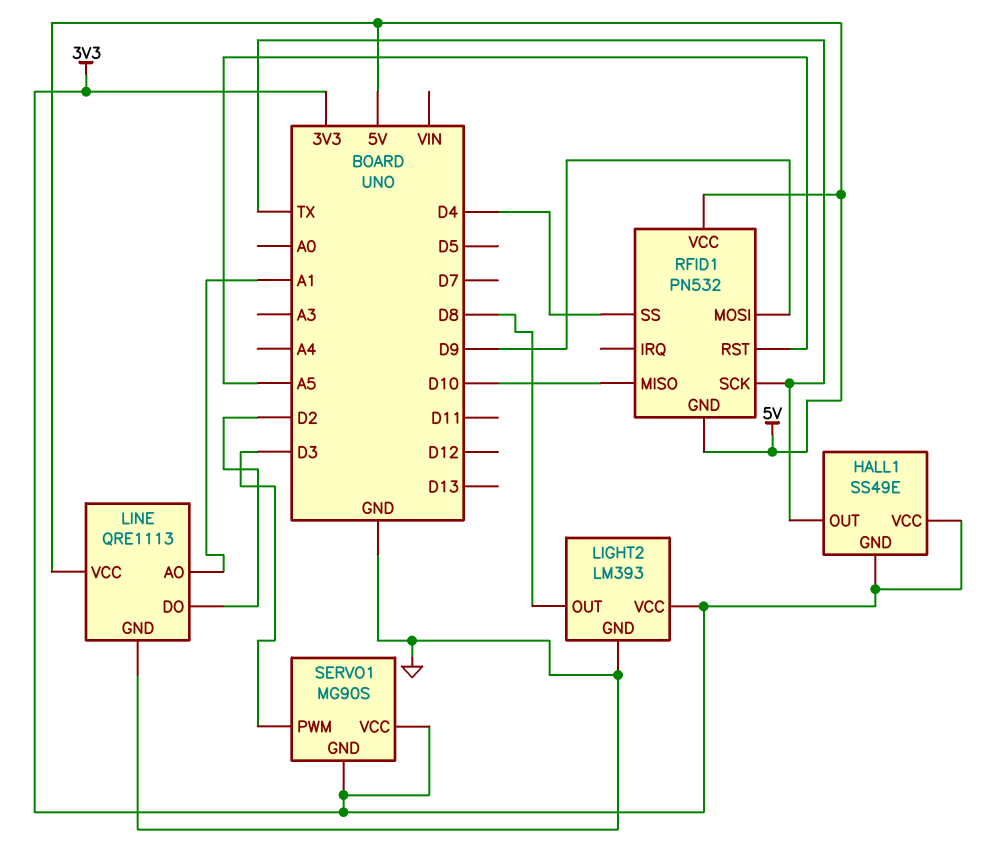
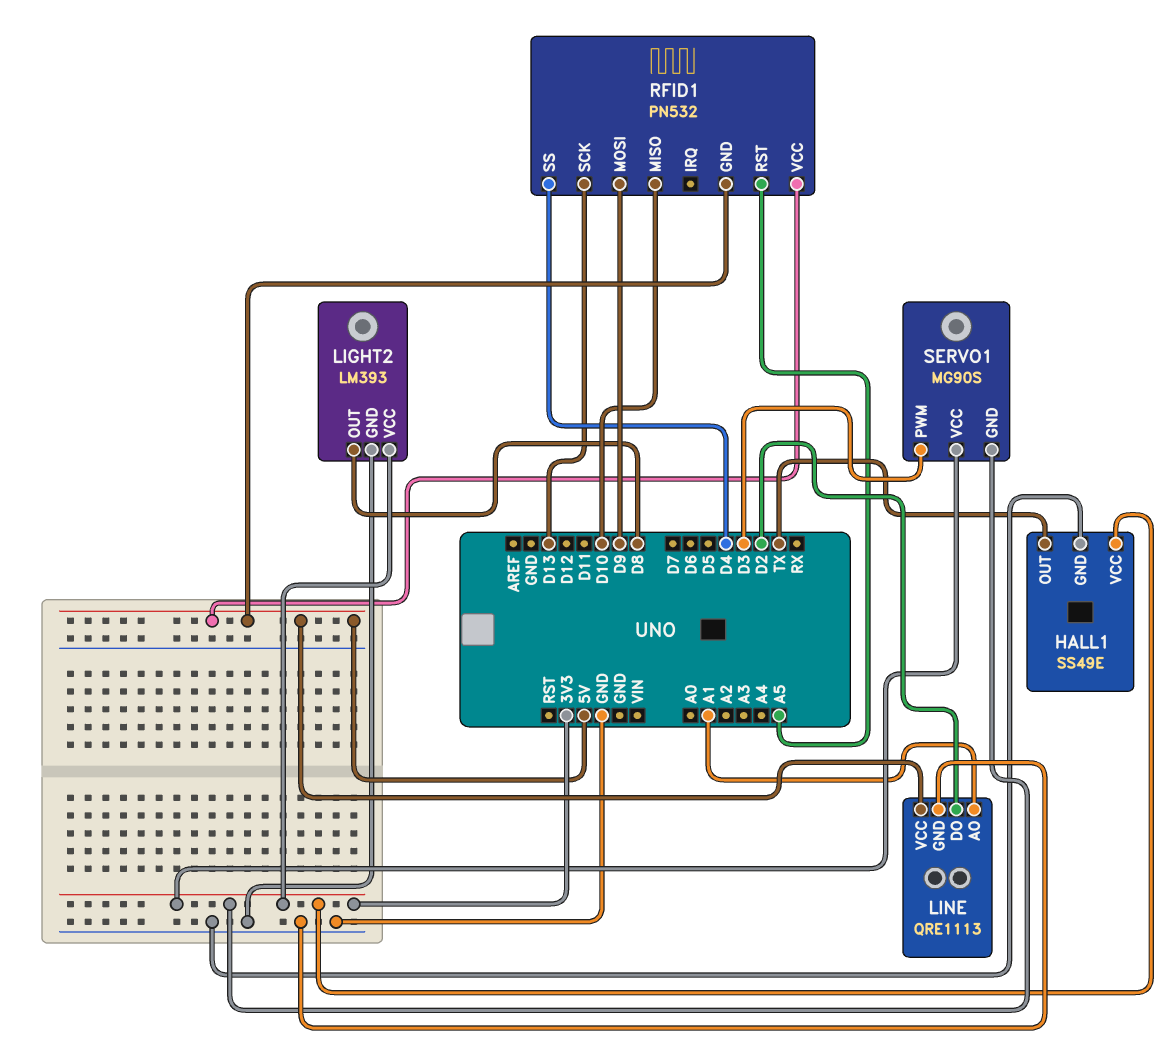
HALL1 pin GND: 3V3 -> GND
RFID1 pin SCK: TX -> D13

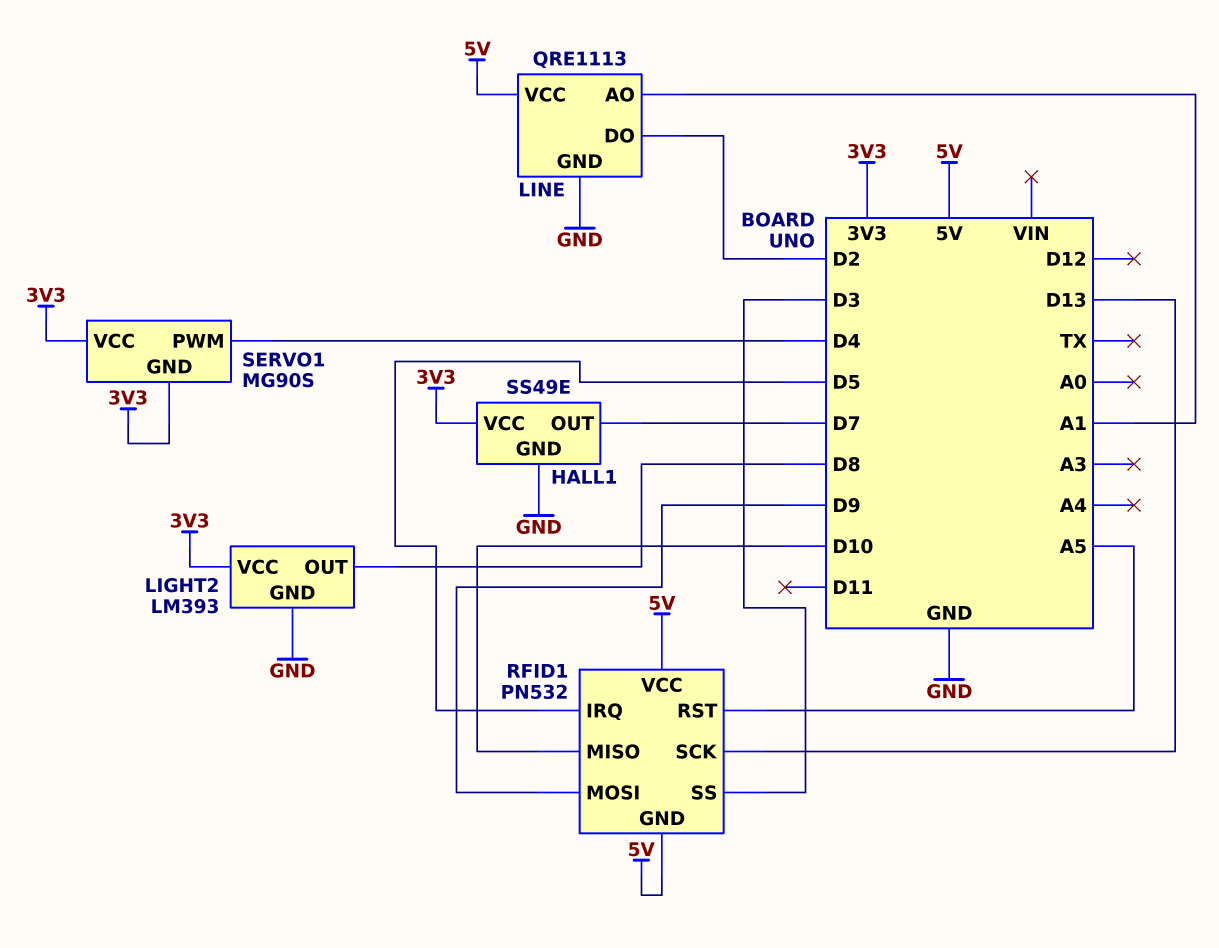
HALL1 pin OUT: TX -> D7
RFID1 pin IRQ: none -> D5
RFID1 pin SS: D4 -> D3
SERVO1 pin PWM: D3 -> D4

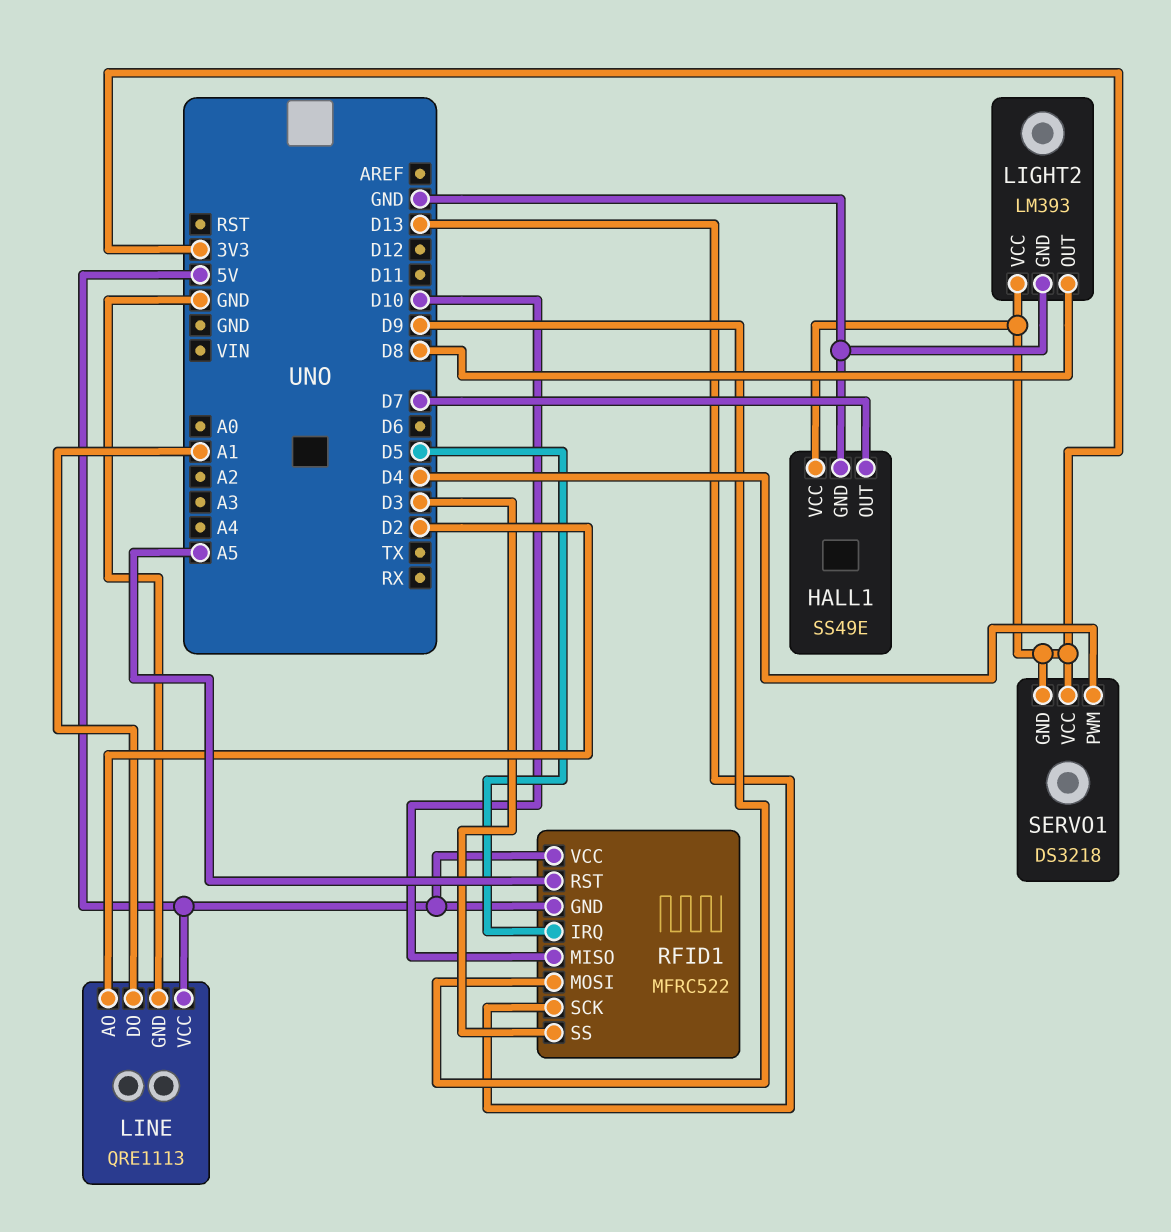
LINE pin AO: A1 -> D2
LINE pin DO: D2 -> A1
RFID1: PN532 -> MFRC522
SERVO1: MG90S -> DS3218

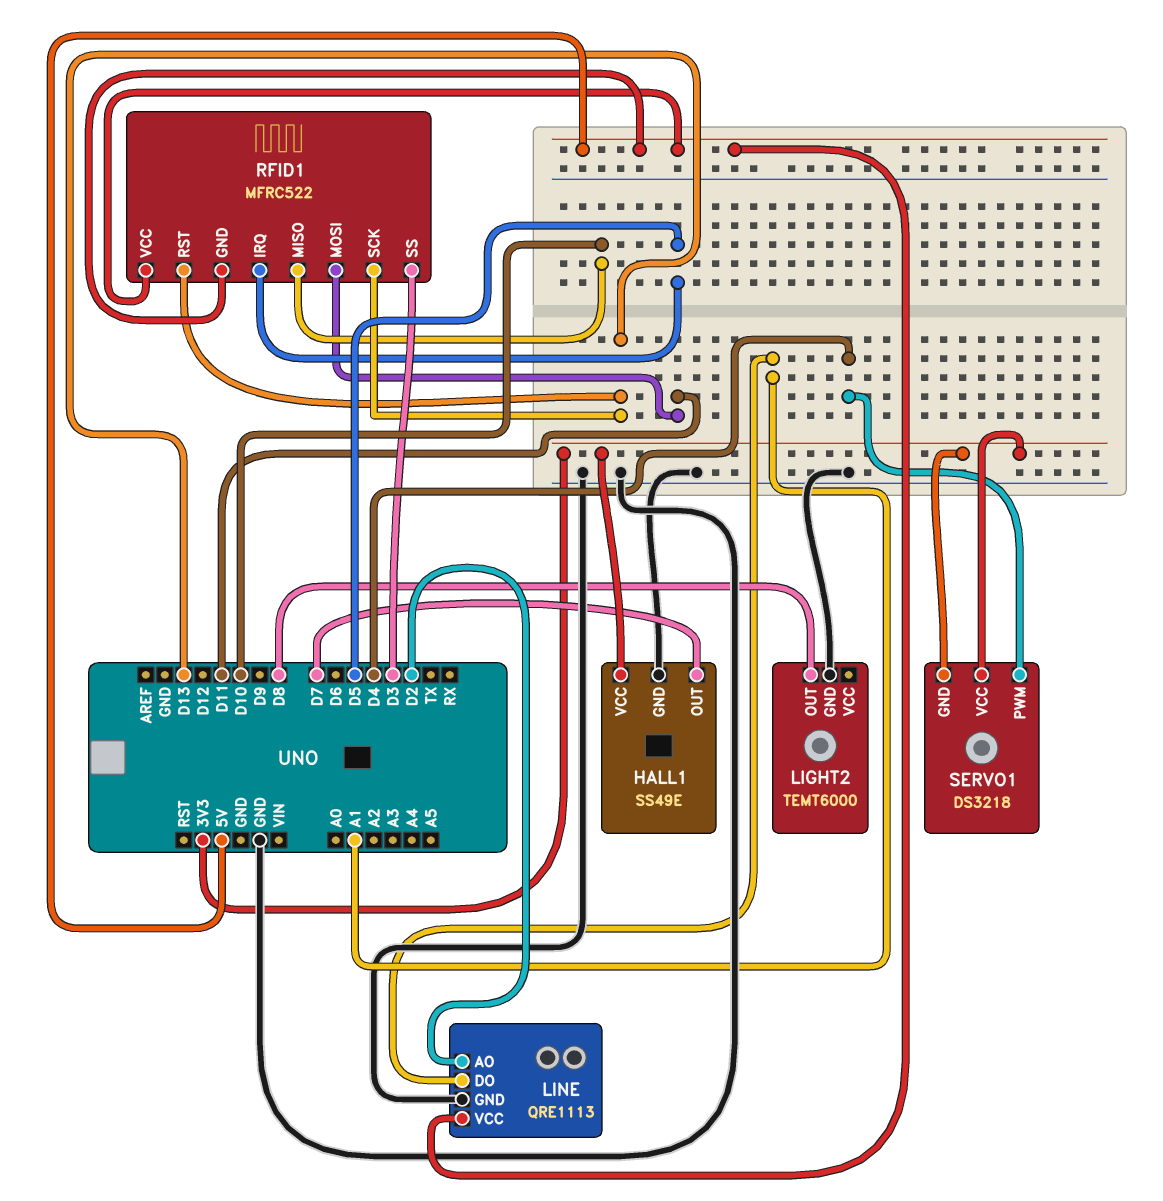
LIGHT2: LM393 -> TEMT6000
LIGHT2 pin VCC: 3V3 -> none
RFID1 pin MOSI: D9 -> D11
RFID1 pin RST: A5 -> D13

